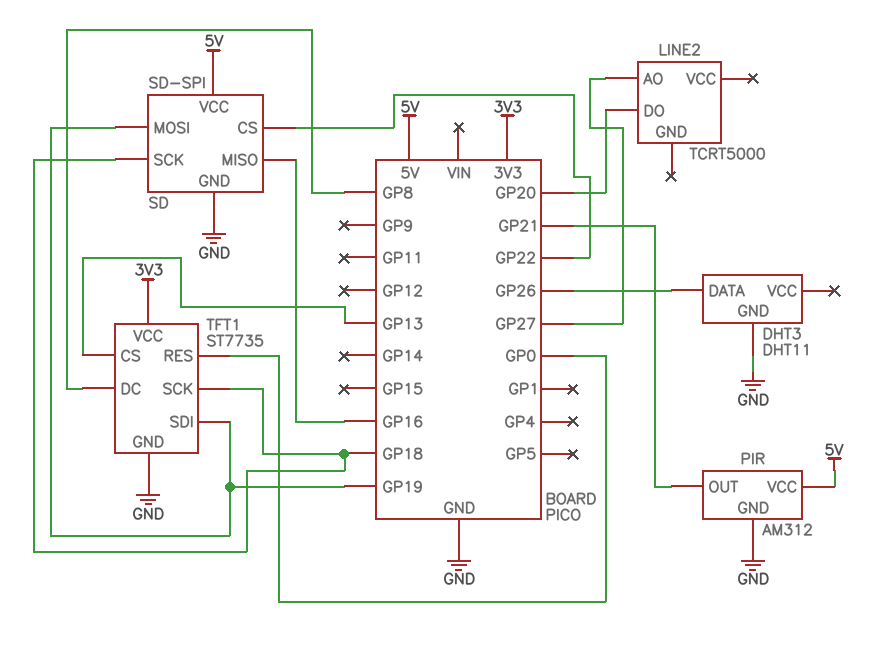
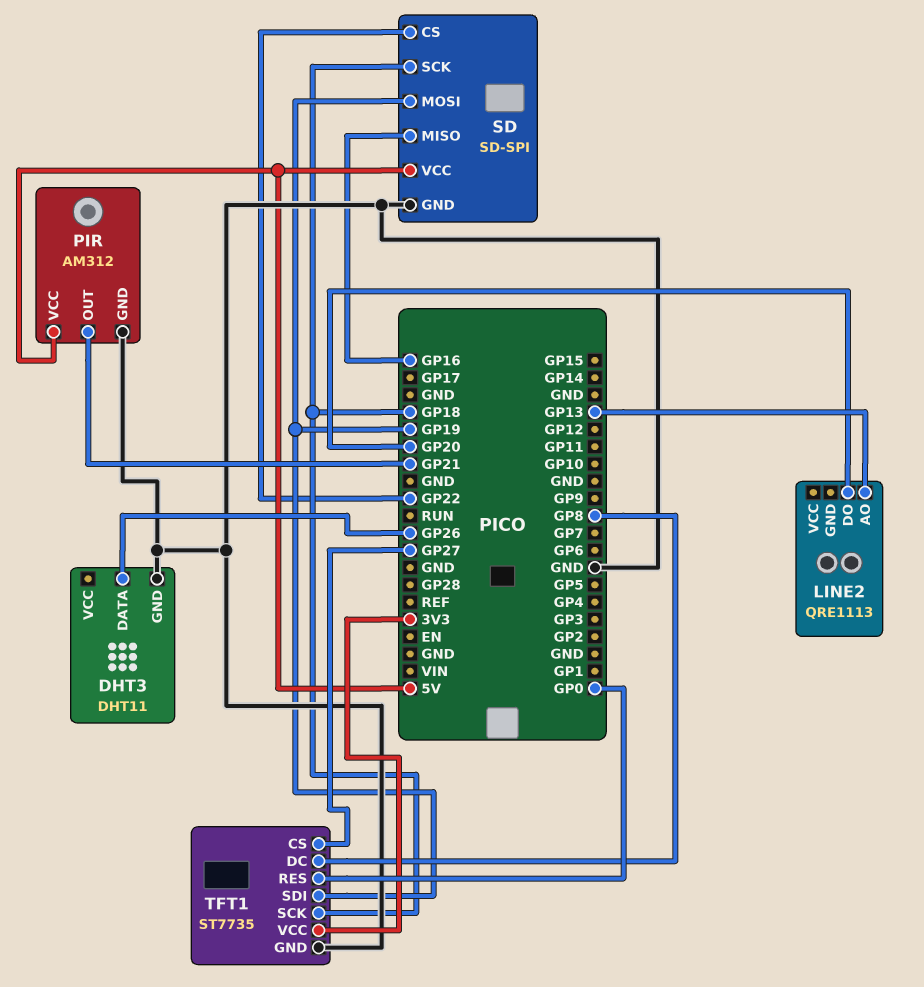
LINE2: TCRT5000 -> QRE1113
LINE2 pin AO: GP27 -> GP13
TFT1 pin CS: GP13 -> GP27

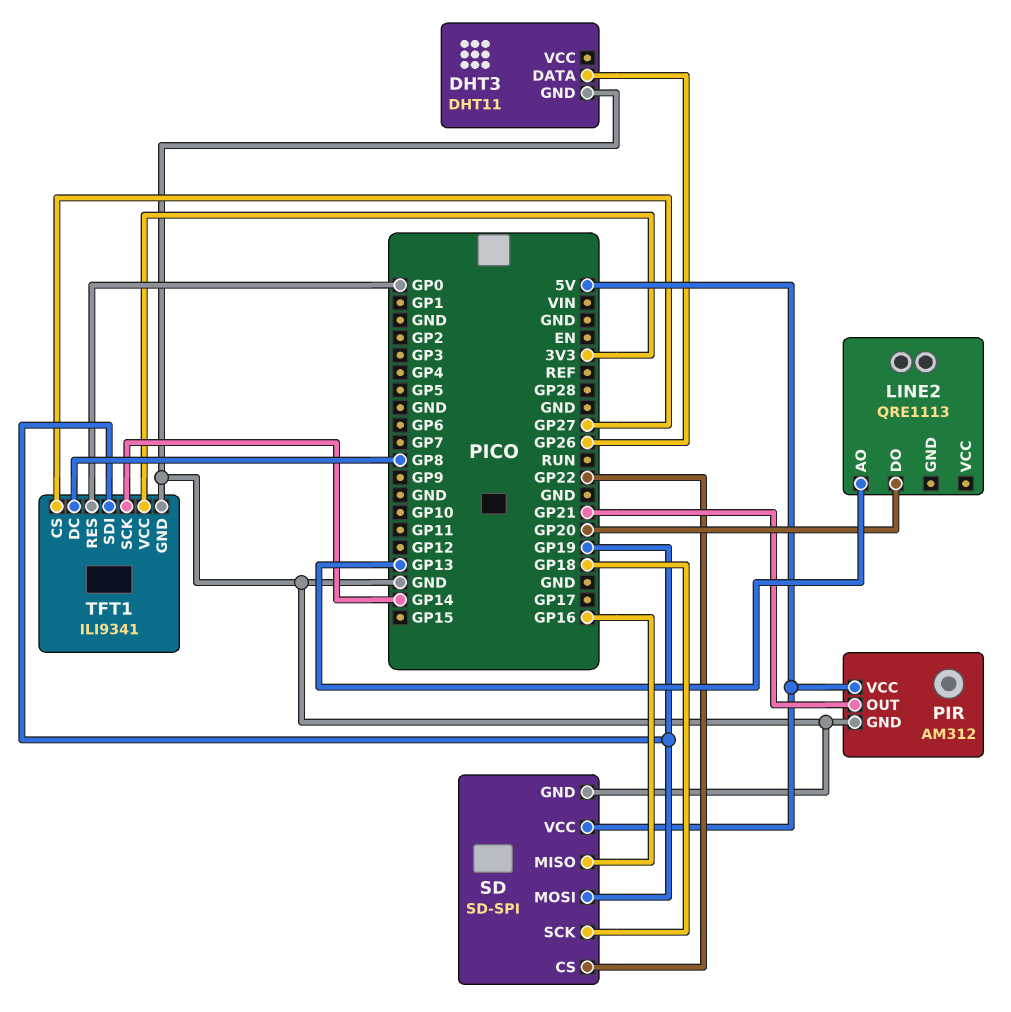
TFT1: ST7735 -> ILI9341
TFT1 pin SCK: GP18 -> GP14

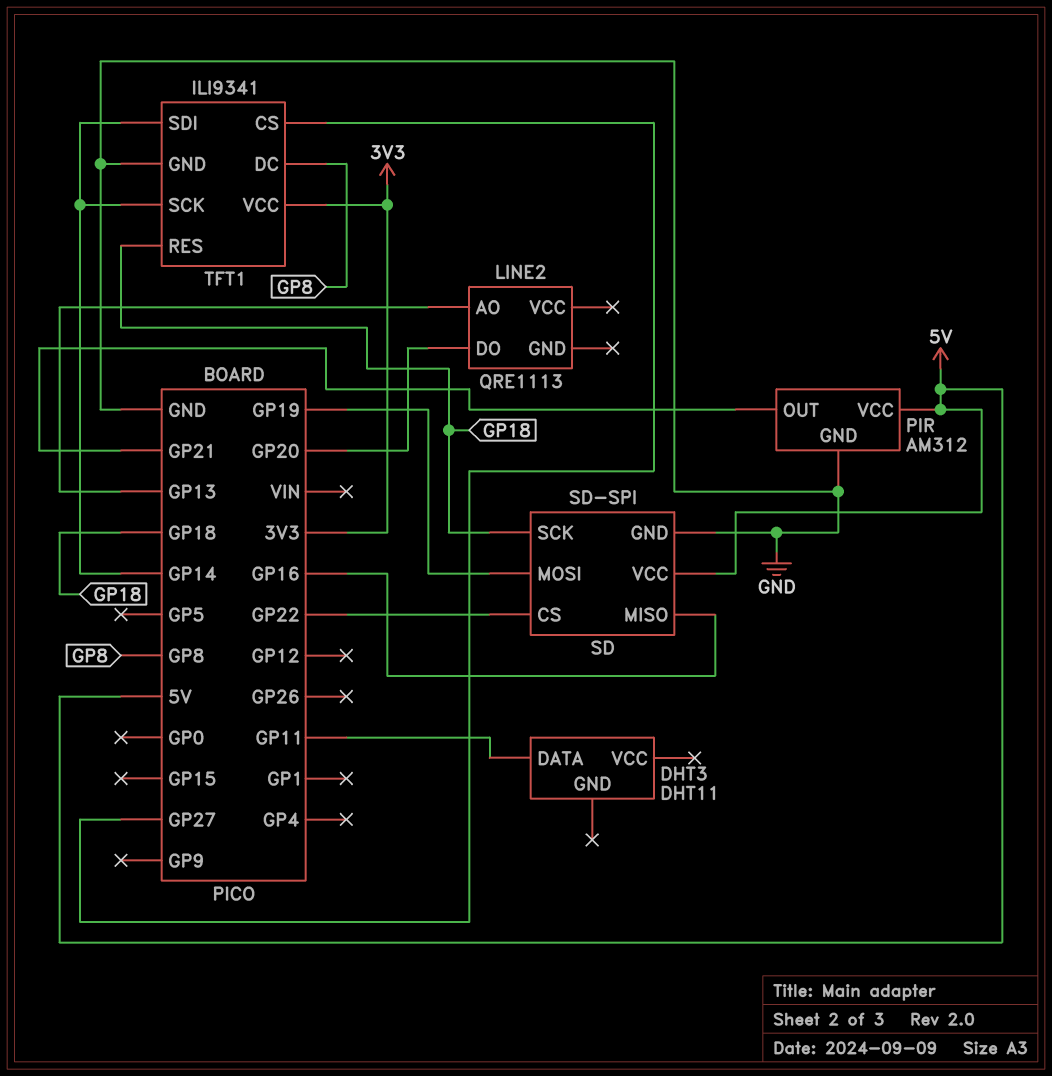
DHT3 pin DATA: GP26 -> GP11
DHT3 pin GND: GND -> none
TFT1 pin RES: GP0 -> GP18
TFT1 pin SDI: GP19 -> GP14

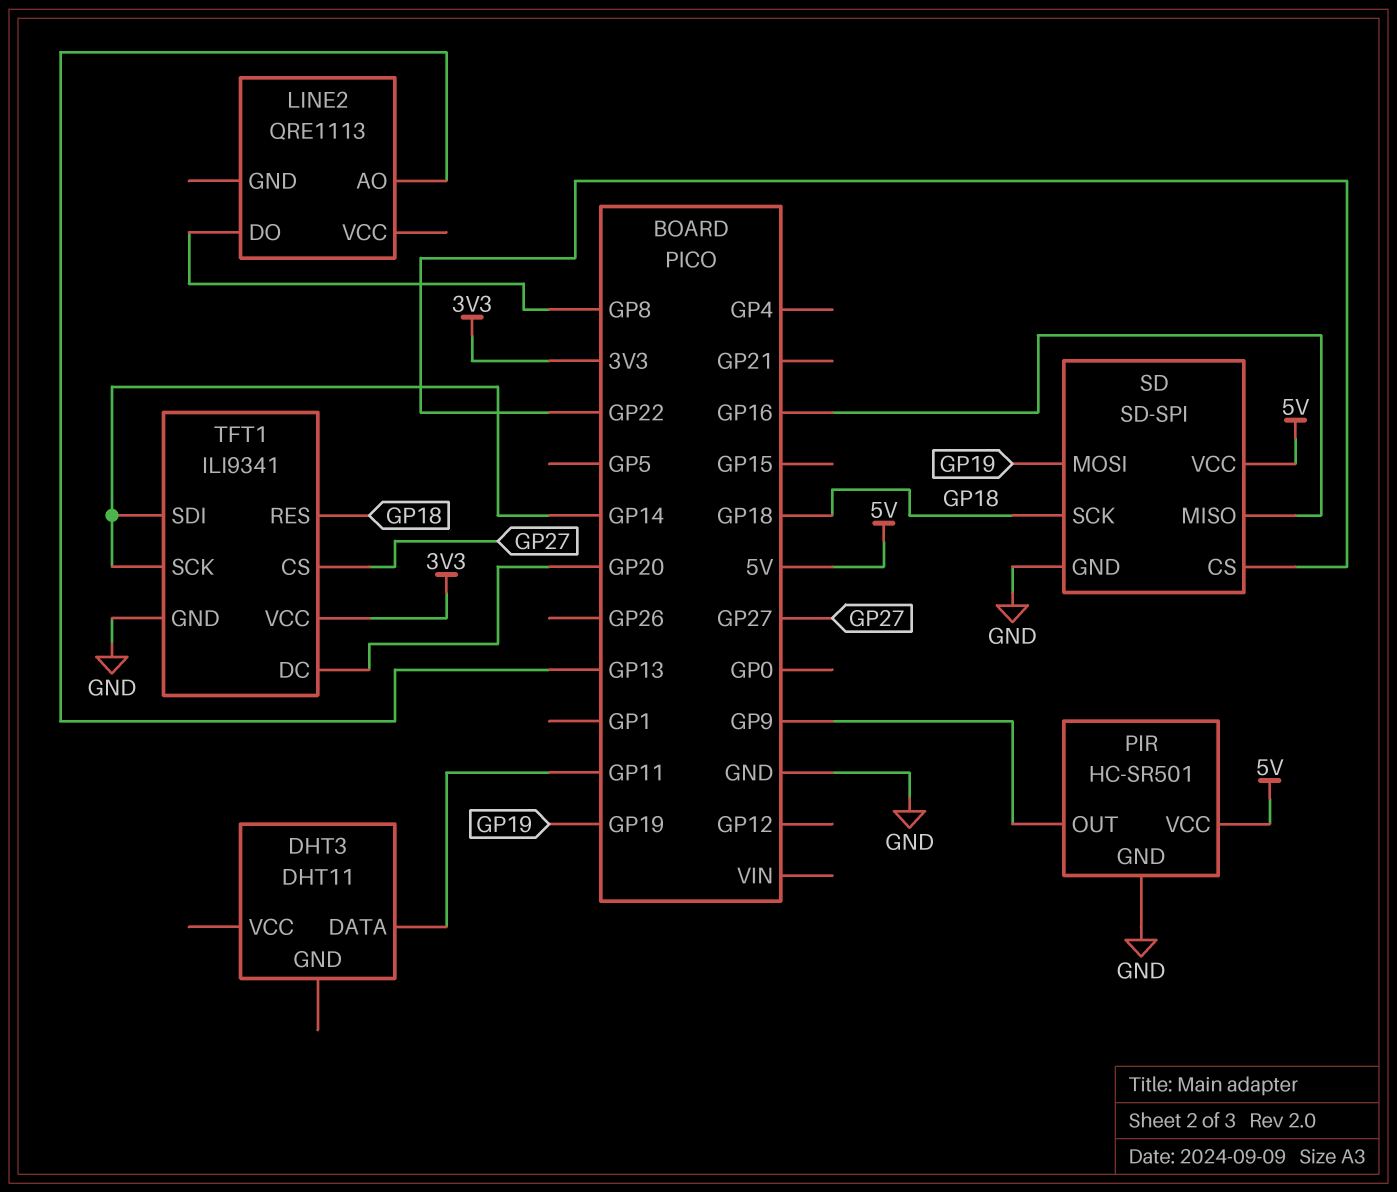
LINE2 pin DO: GP20 -> GP8
PIR: AM312 -> HC-SR501
PIR pin OUT: GP21 -> GP9
TFT1 pin DC: GP8 -> GP20

